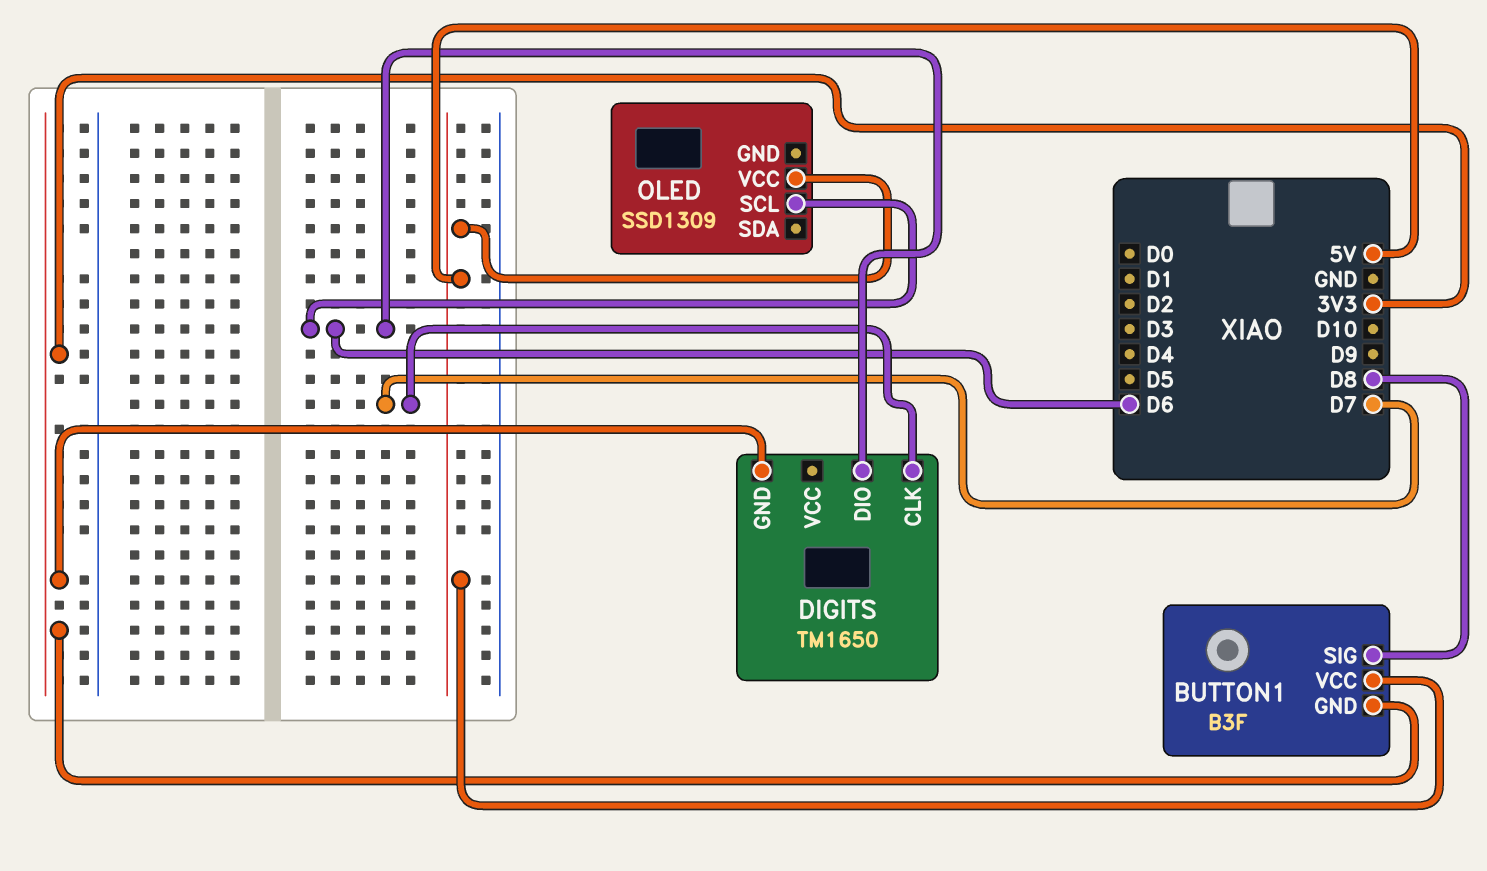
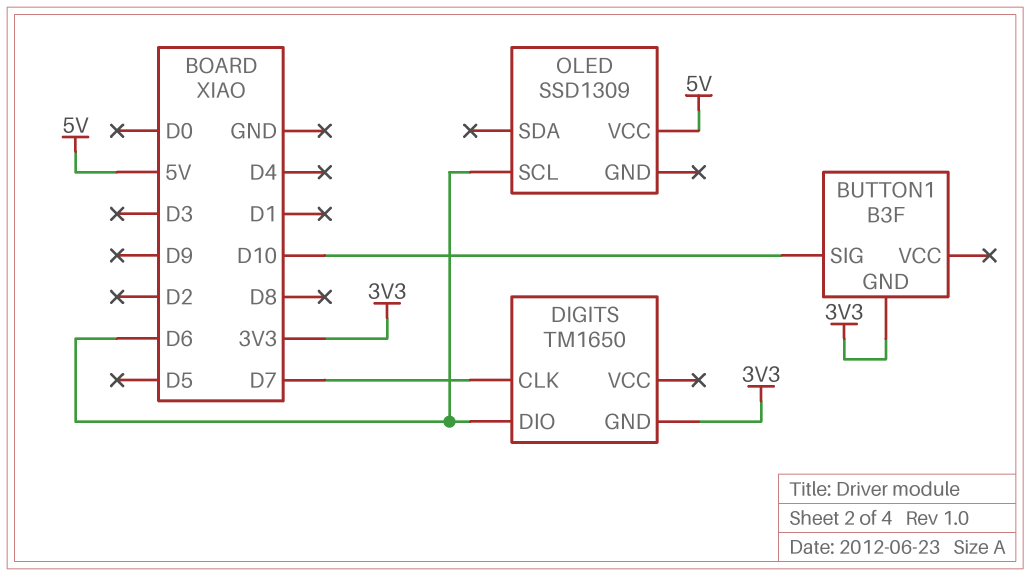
BUTTON1 pin SIG: D8 -> D10
BUTTON1 pin VCC: 5V -> none

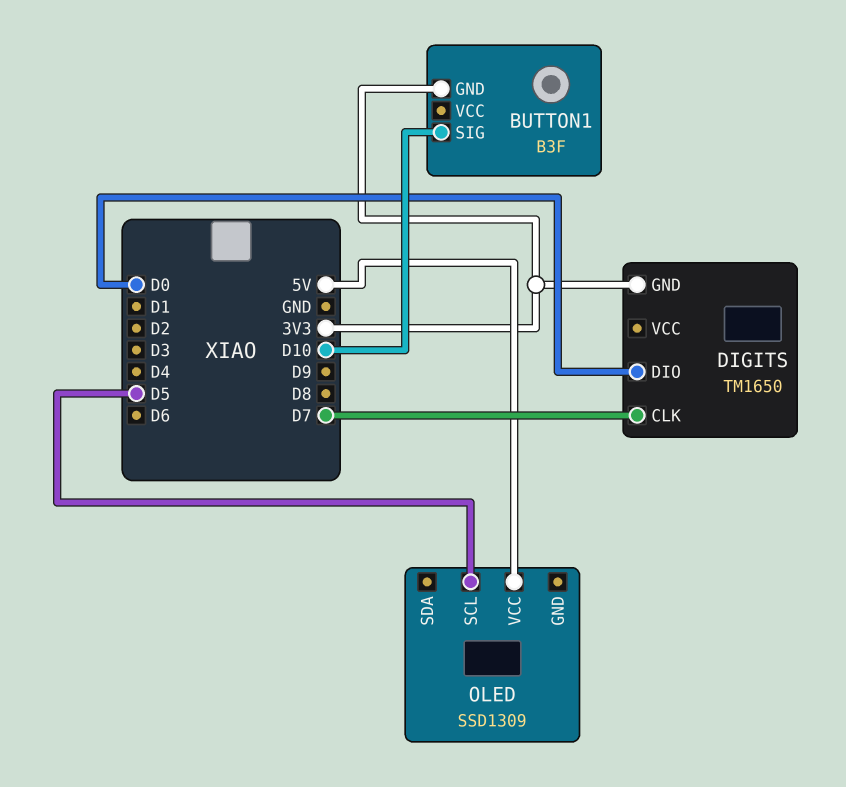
DIGITS pin DIO: D6 -> D0
OLED pin SCL: D6 -> D5

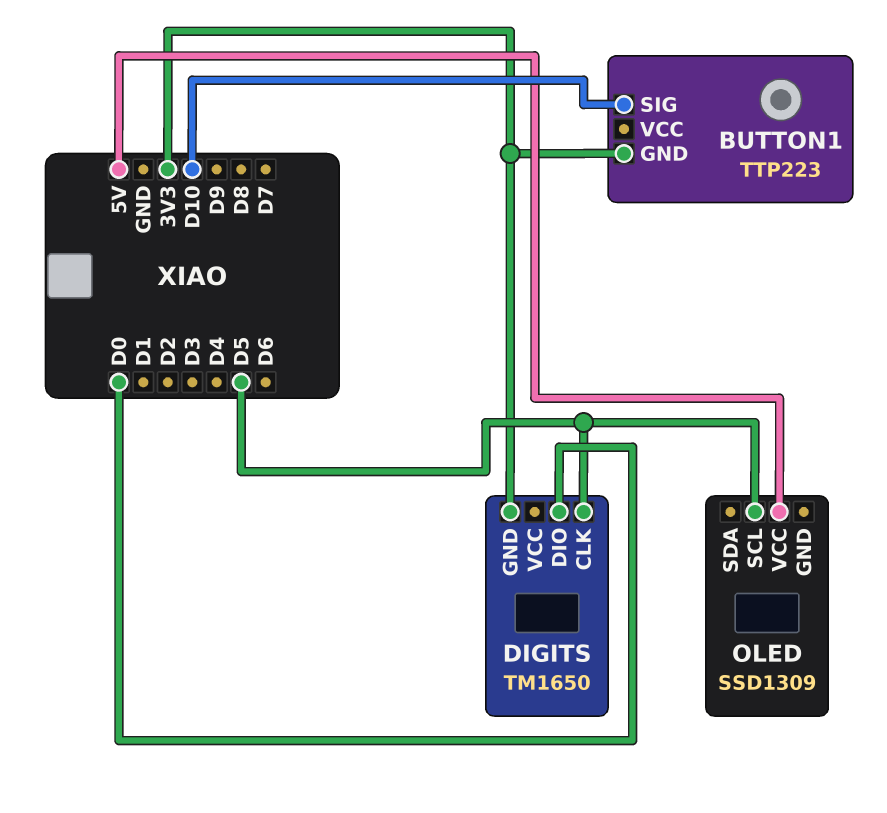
BUTTON1: B3F -> TTP223
DIGITS pin CLK: D7 -> D5

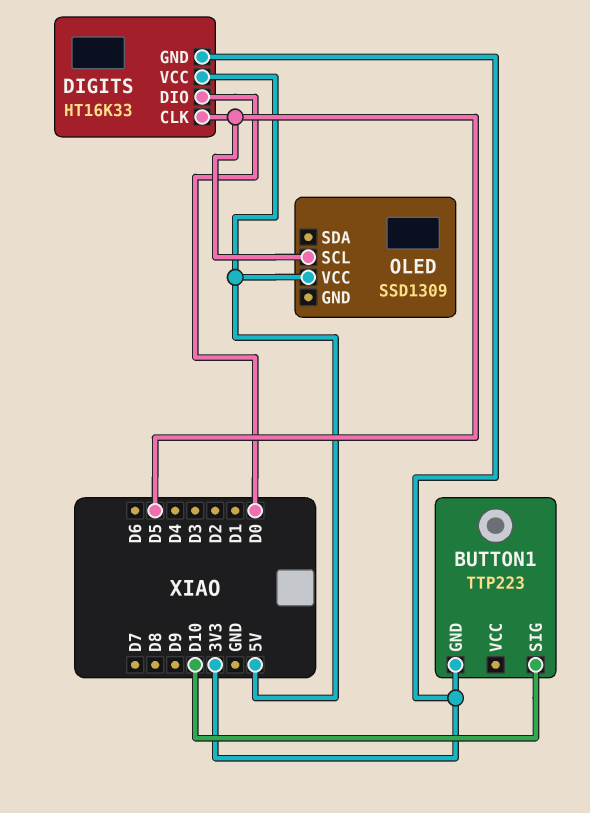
DIGITS: TM1650 -> HT16K33
DIGITS pin VCC: none -> 5V

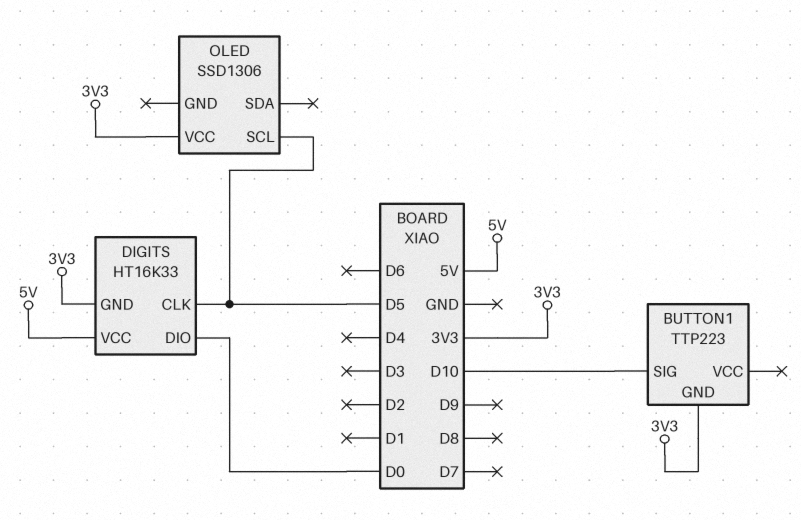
OLED: SSD1309 -> SSD1306
OLED pin VCC: 5V -> 3V3

